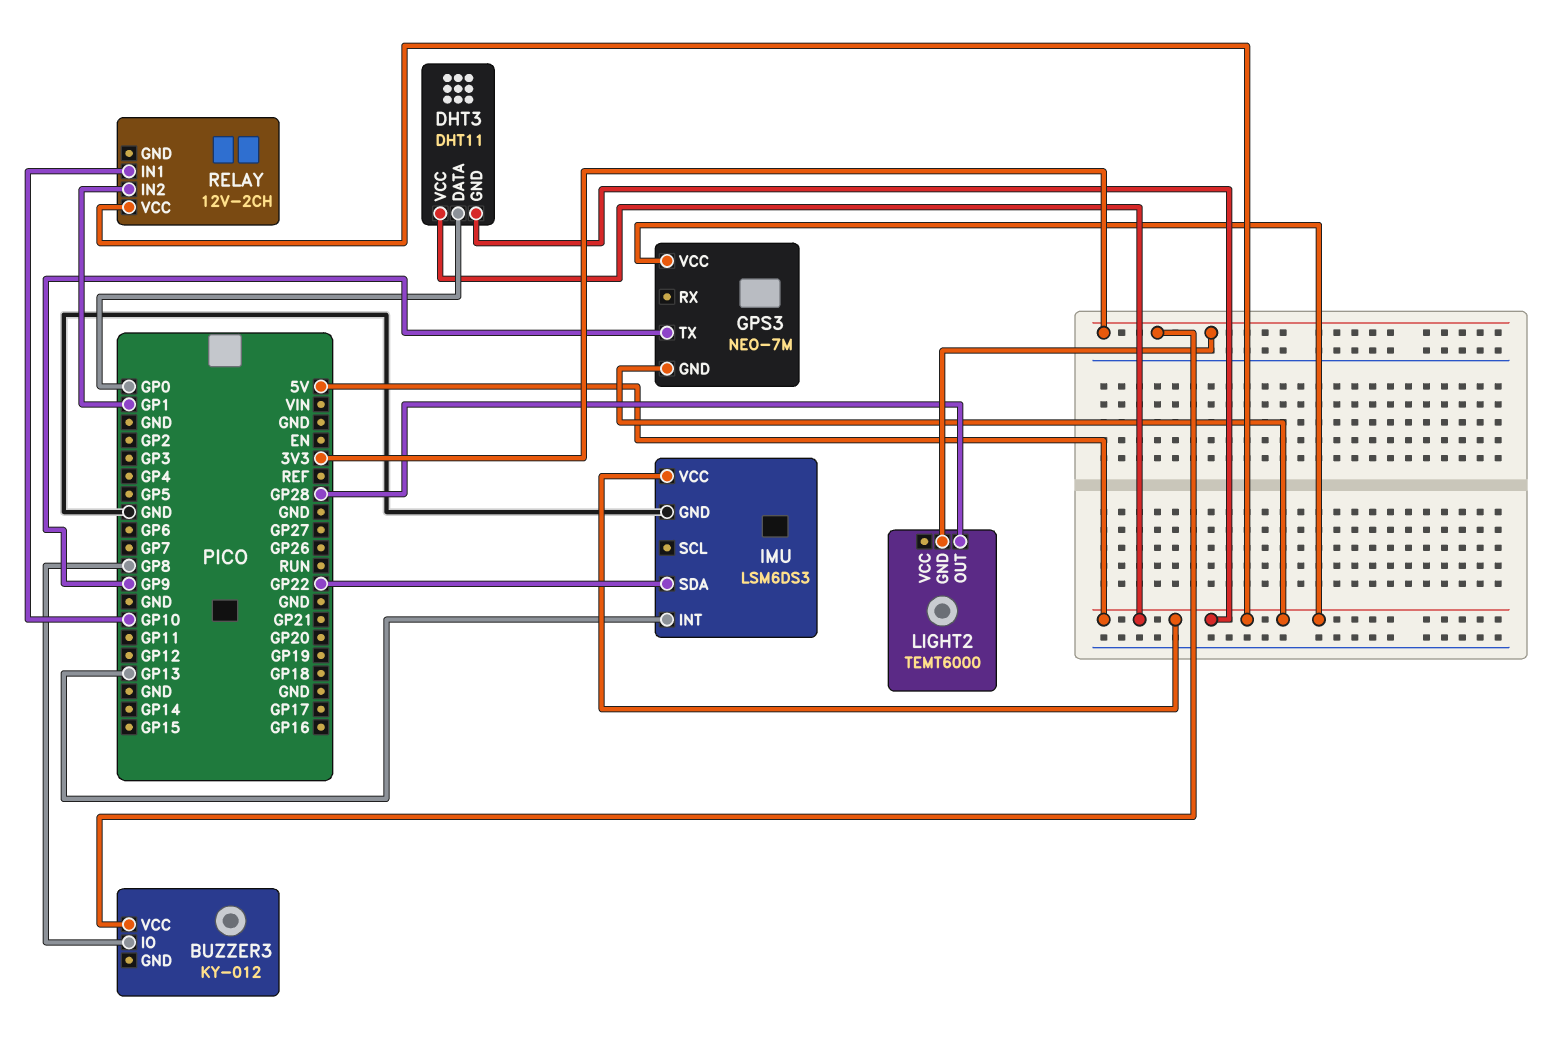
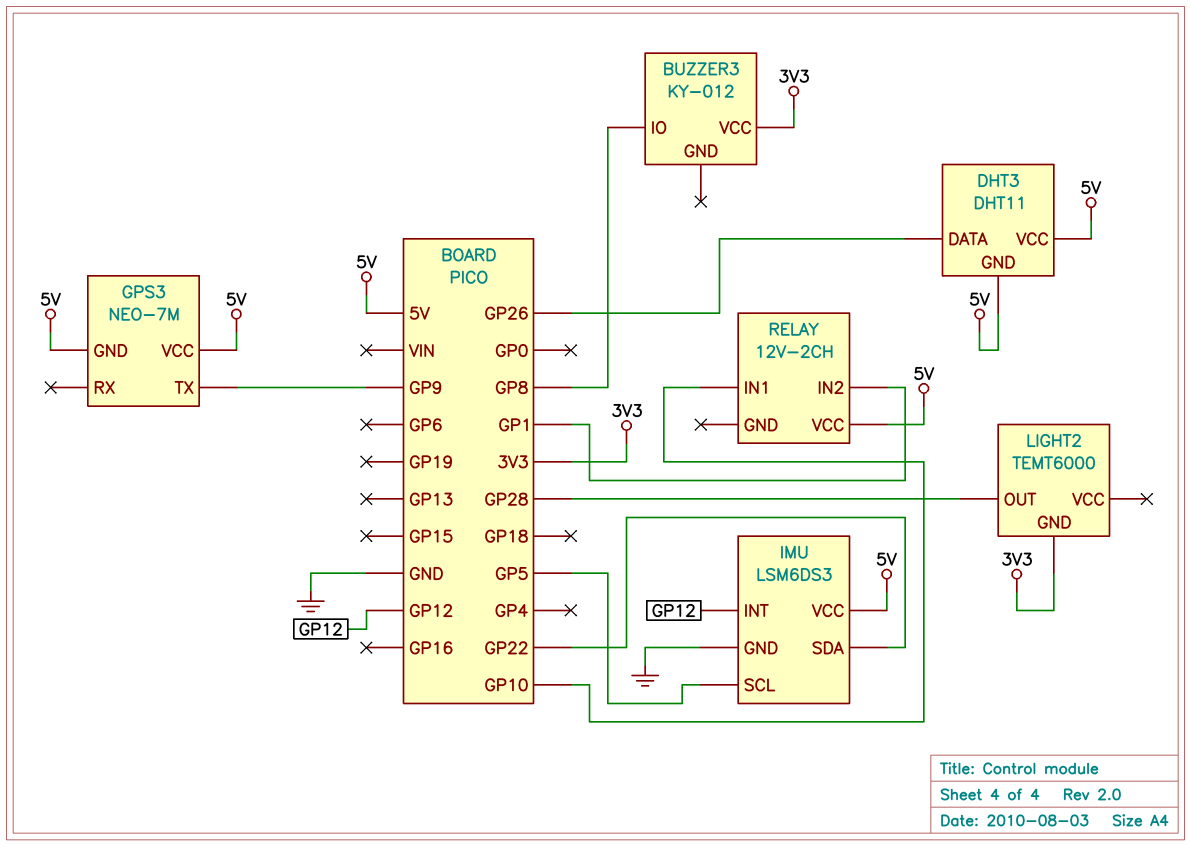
DHT3 pin DATA: GP0 -> GP26
IMU pin INT: GP13 -> GP12
IMU pin SCL: none -> GP5

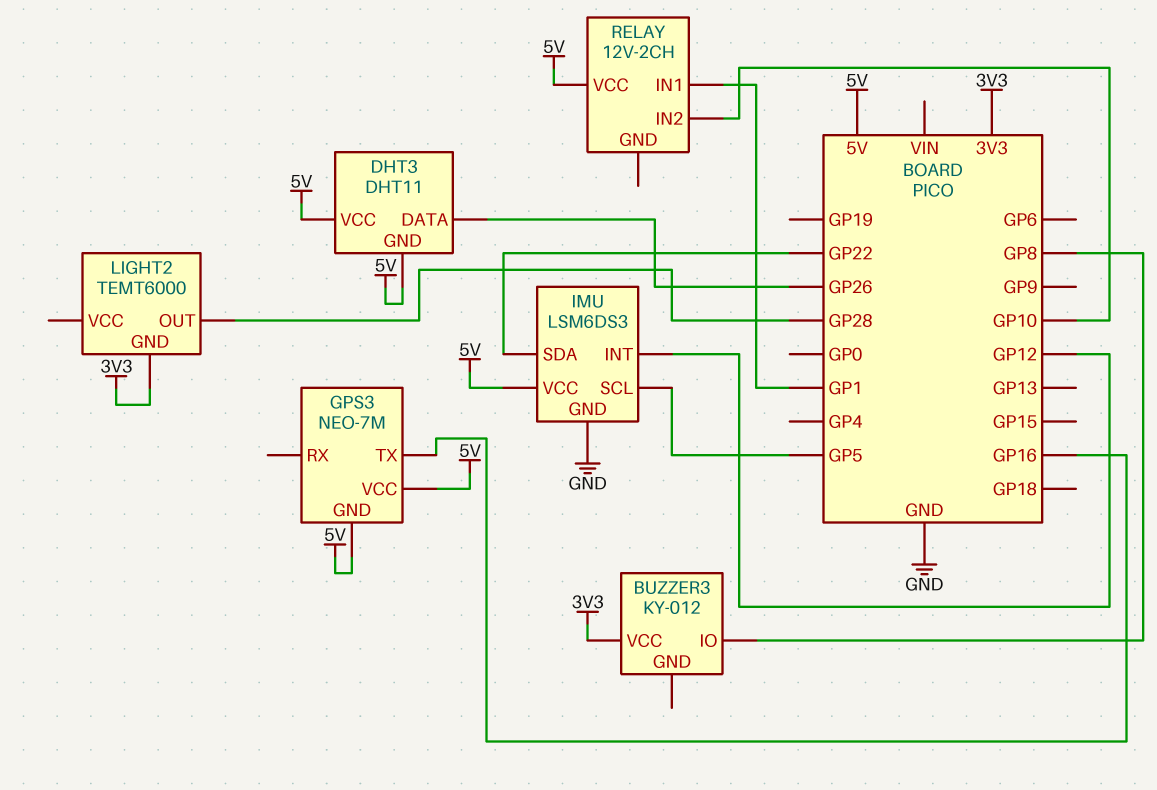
GPS3 pin TX: GP9 -> GP16
RELAY pin IN1: GP10 -> GP1
RELAY pin IN2: GP1 -> GP10

